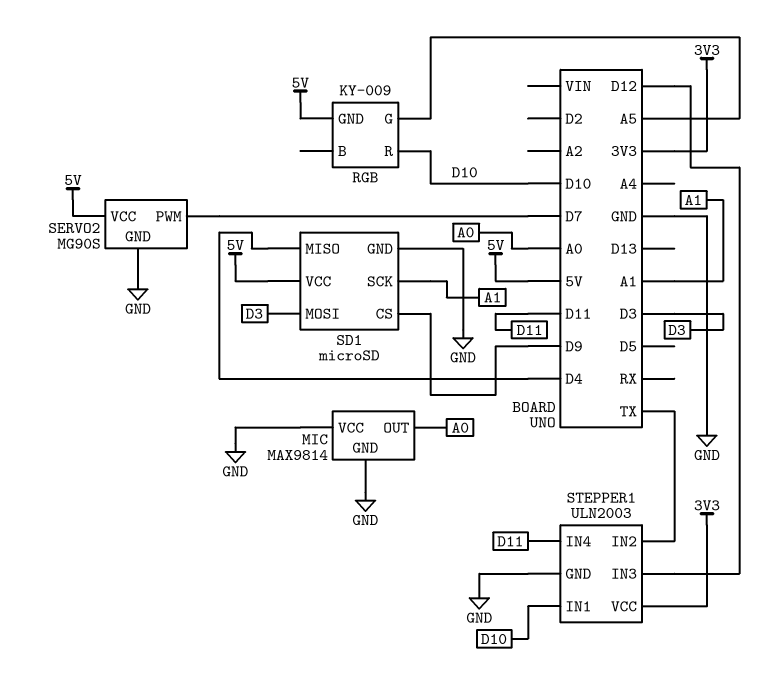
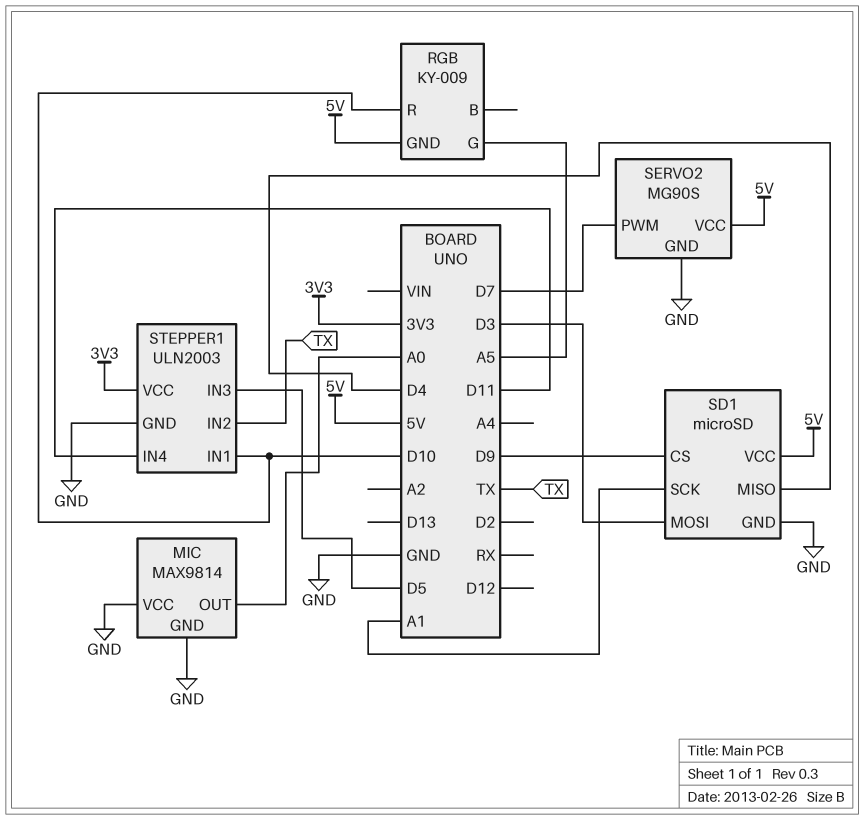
STEPPER1 pin IN3: D12 -> D5

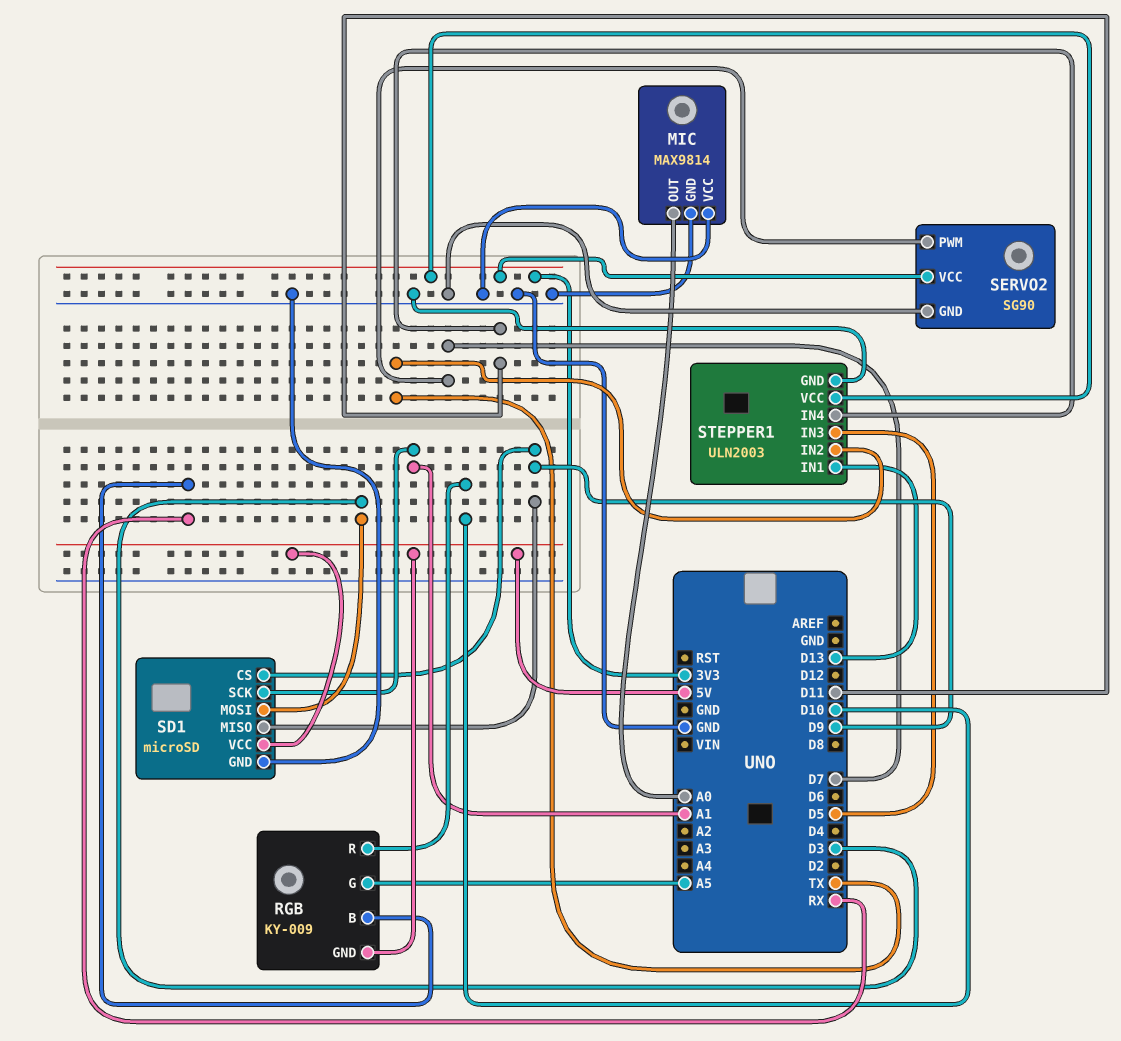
RGB pin B: none -> RX
SD1 pin MISO: D4 -> D9
SERVO2: MG90S -> SG90
SERVO2 pin VCC: 5V -> 3V3
STEPPER1 pin IN1: D10 -> D13

